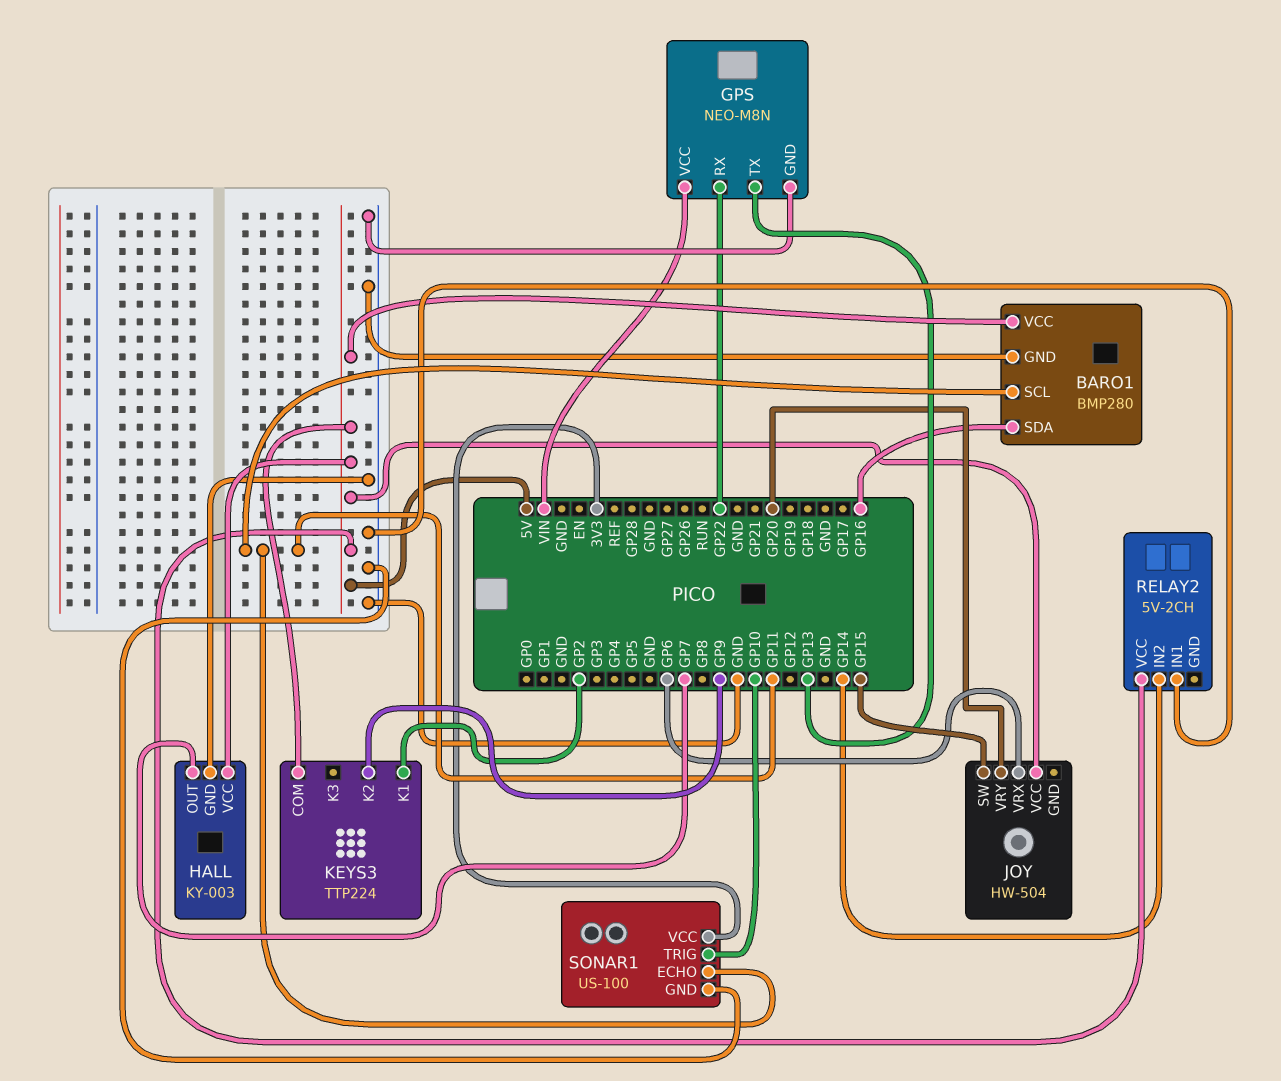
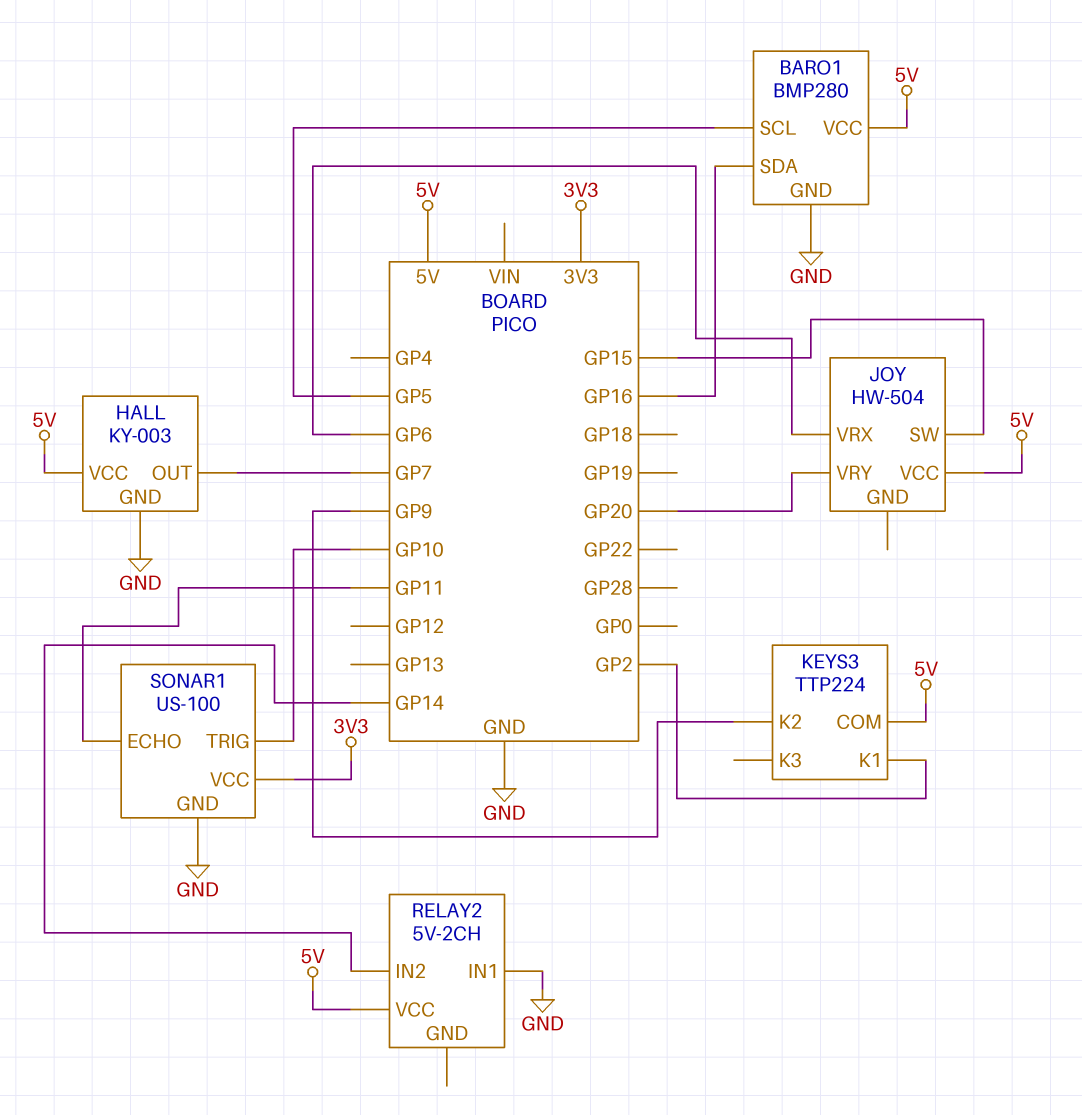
BARO1 pin SCL: GP11 -> GP5
GPS: NEO-M8N -> none
GPS pin GND: GND -> none
GPS pin RX: GP22 -> none
GPS pin TX: GP13 -> none
GPS pin VCC: VIN -> none

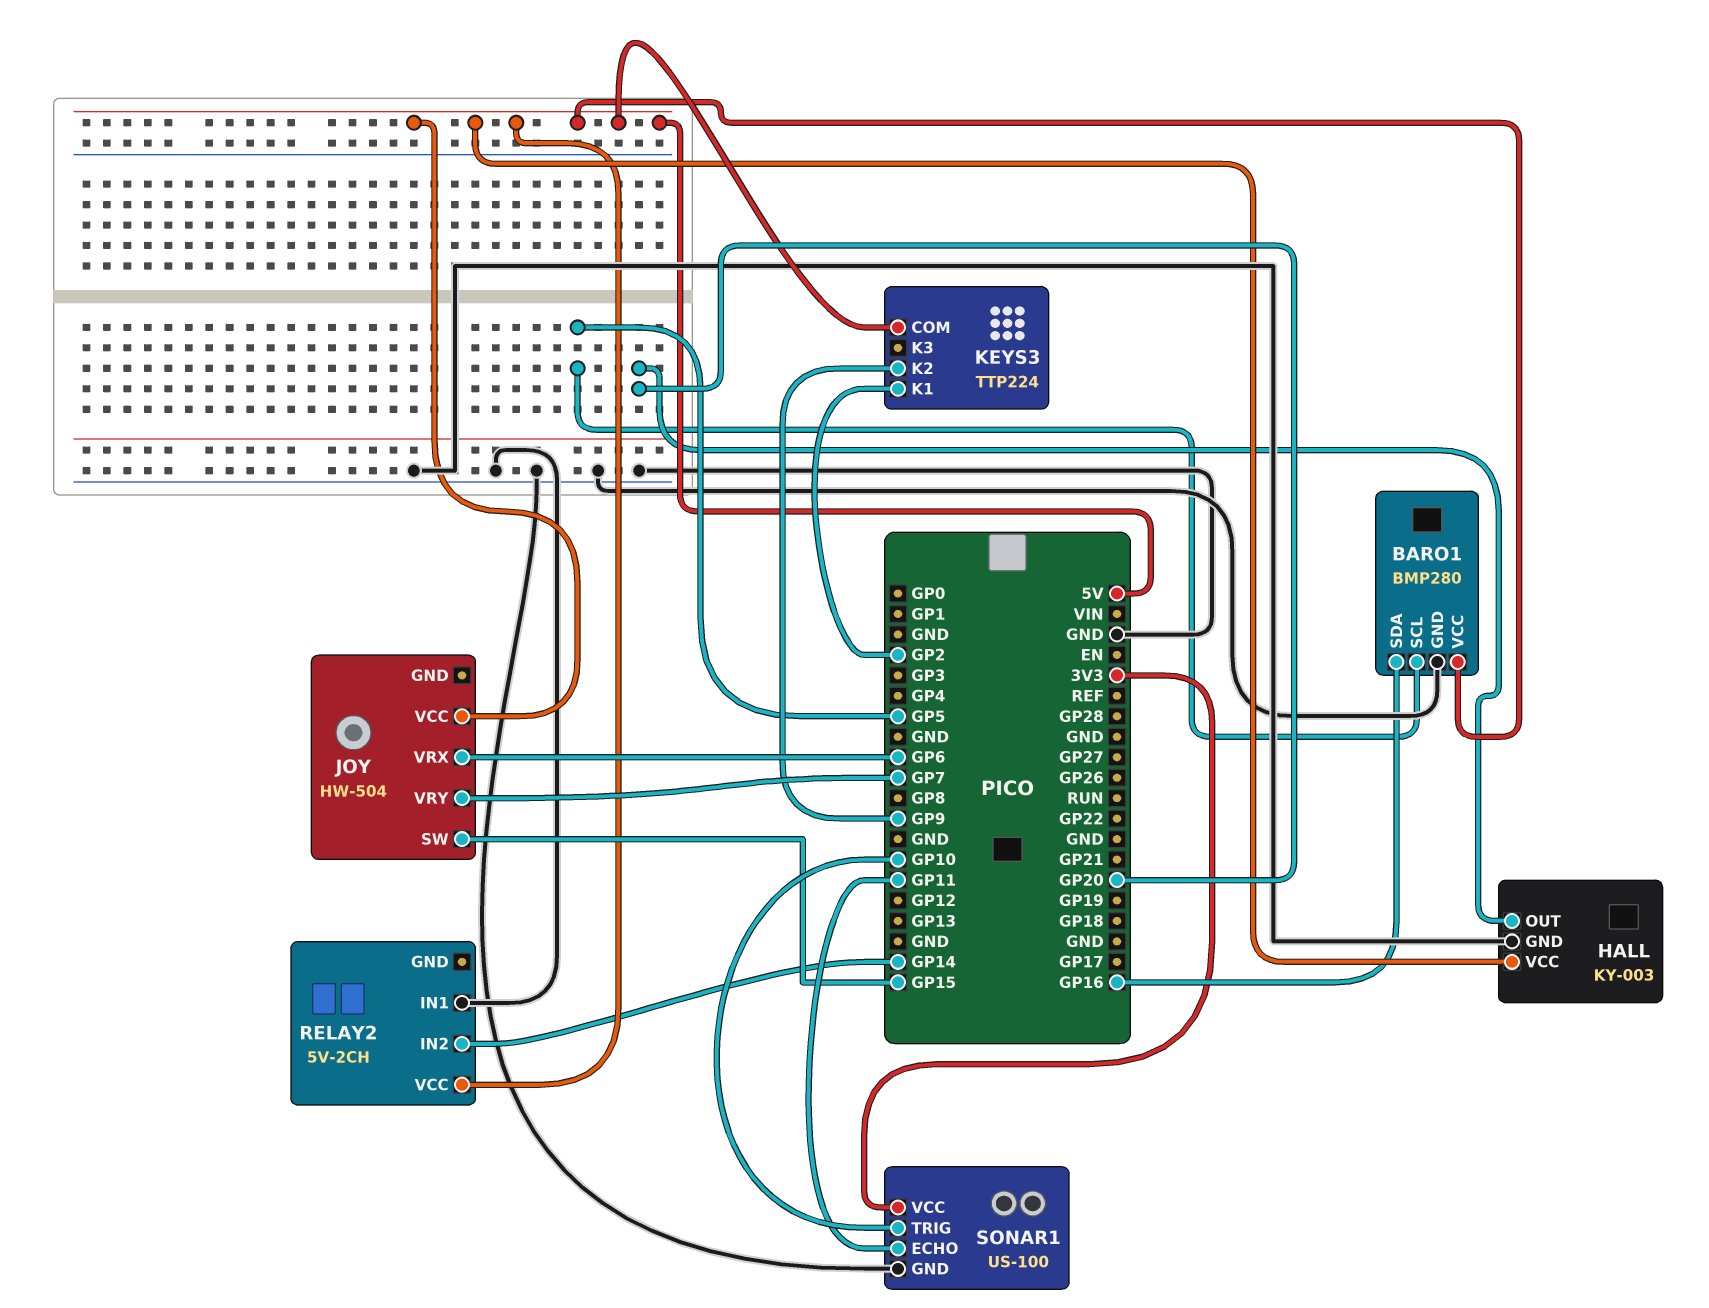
HALL pin OUT: GP7 -> GP20
JOY pin VRY: GP20 -> GP7

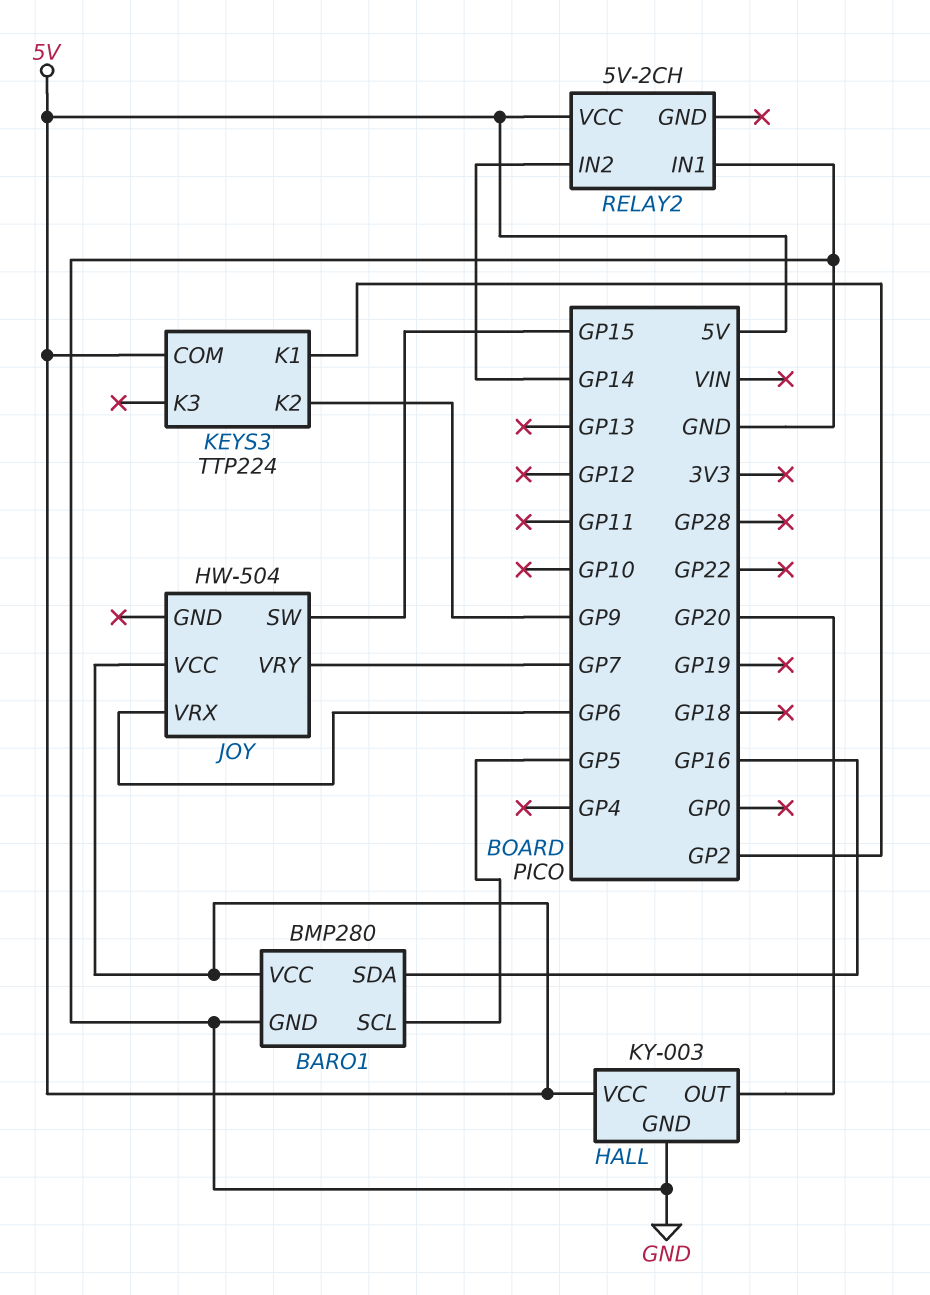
SONAR1: US-100 -> none
SONAR1 pin ECHO: GP11 -> none
SONAR1 pin GND: GND -> none
SONAR1 pin TRIG: GP10 -> none
SONAR1 pin VCC: 3V3 -> none

